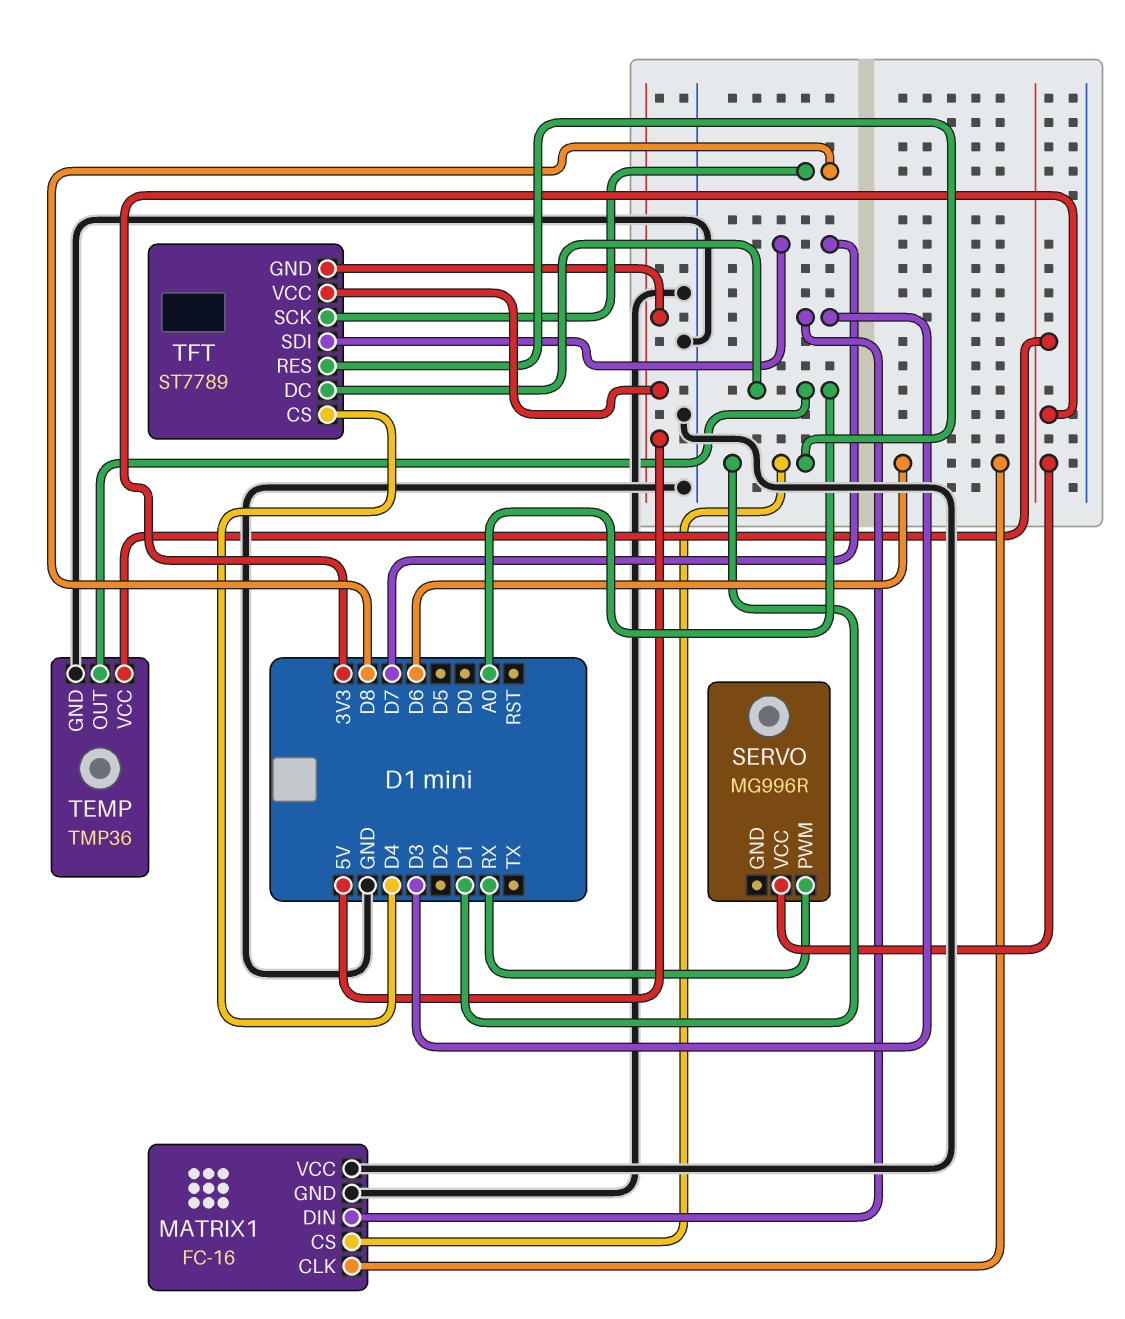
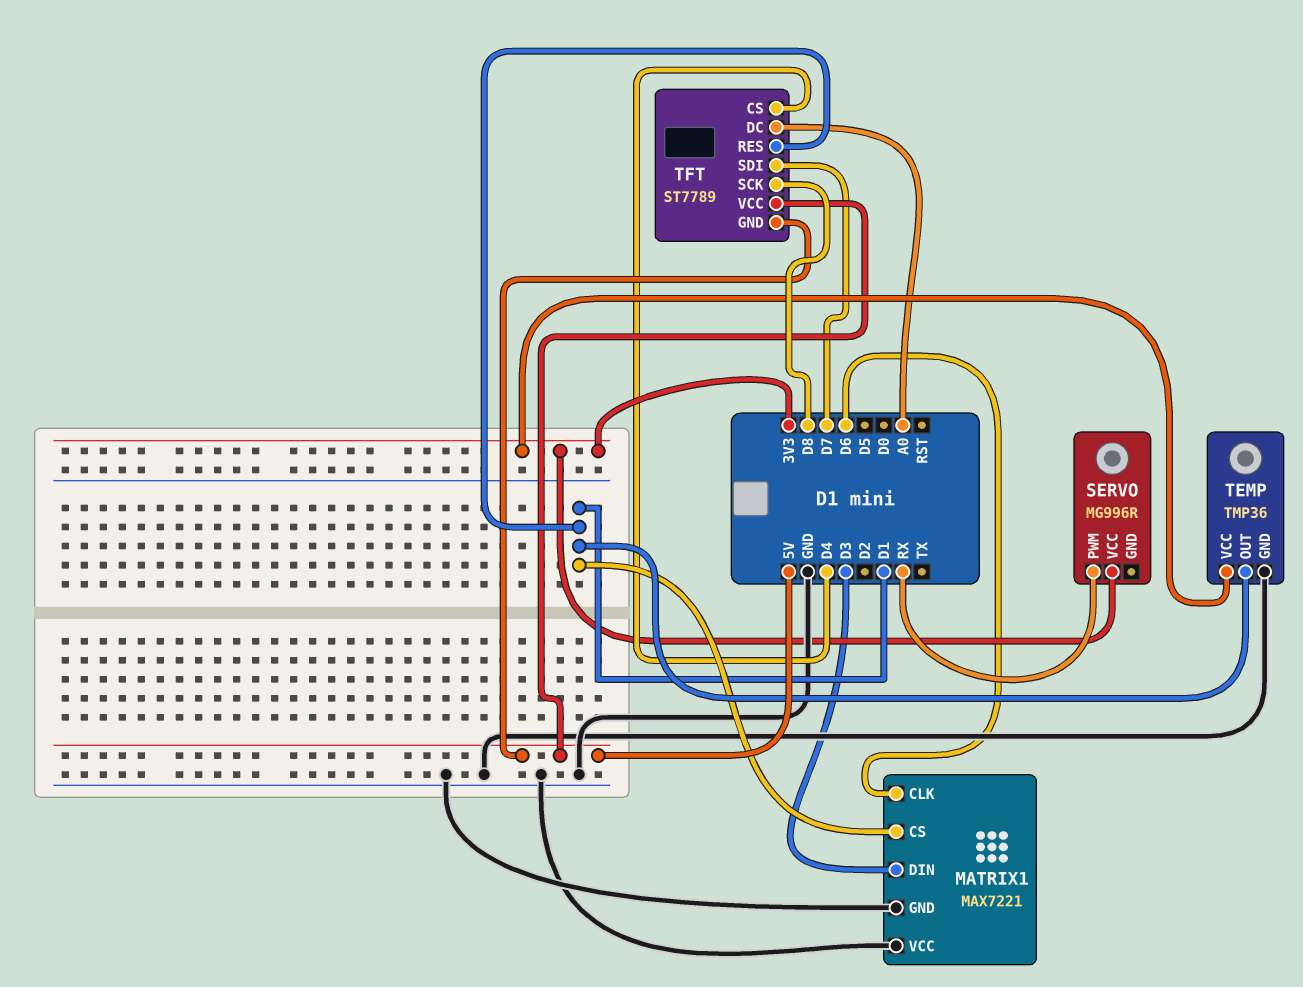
MATRIX1: FC-16 -> MAX7221
TEMP pin OUT: A0 -> D1

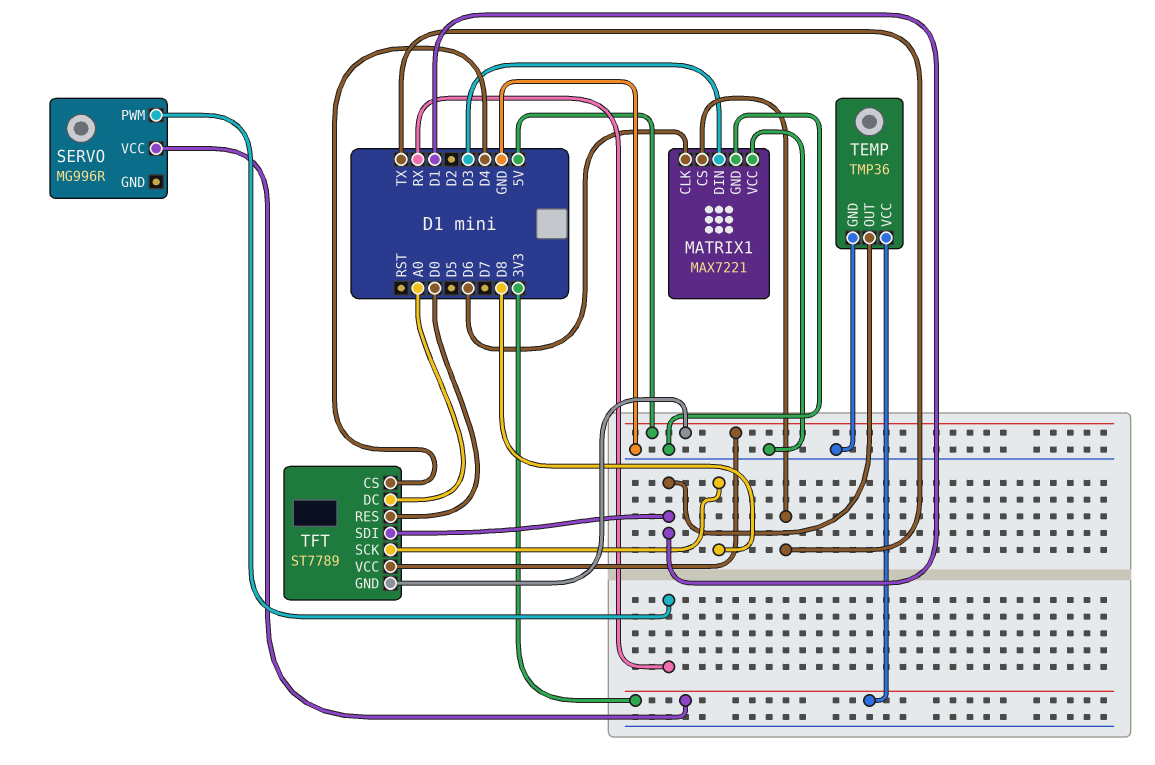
MATRIX1 pin CS: D1 -> TX
TFT pin RES: D1 -> D0
TFT pin SDI: D7 -> D1

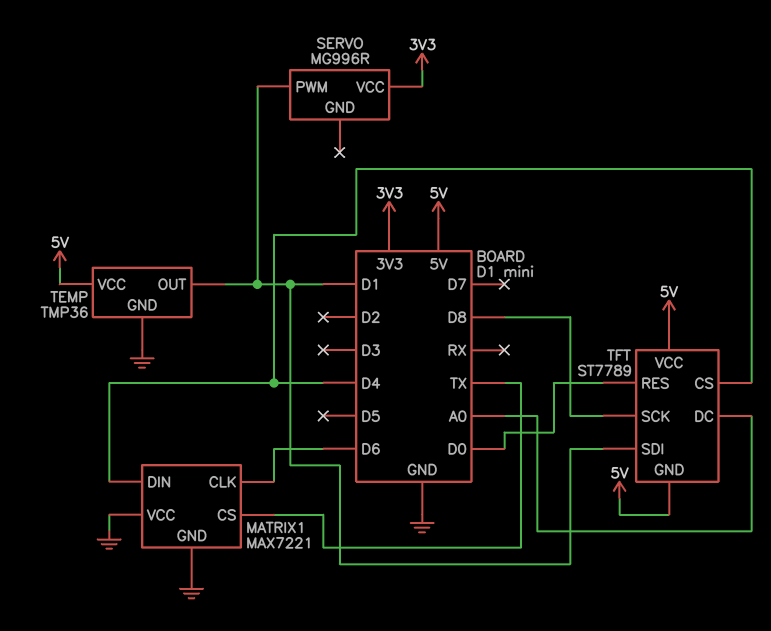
MATRIX1 pin DIN: D3 -> D4
SERVO pin PWM: RX -> D1
TEMP pin VCC: 3V3 -> 5V

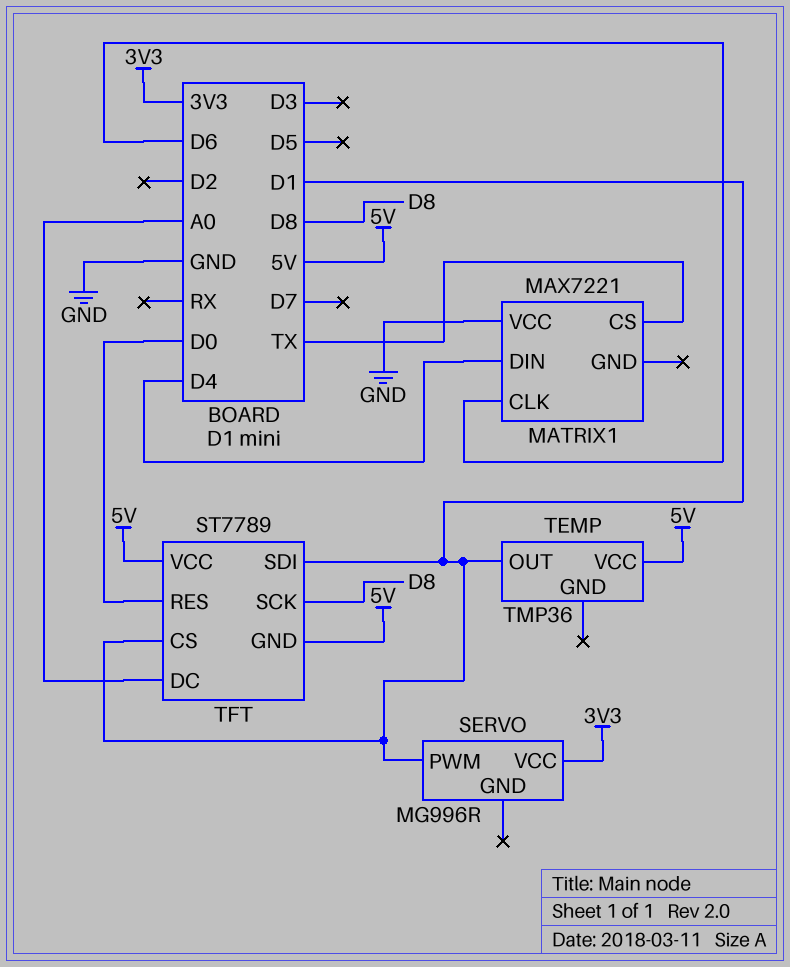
MATRIX1 pin GND: GND -> none
TEMP pin GND: GND -> none
TFT pin CS: D4 -> D1

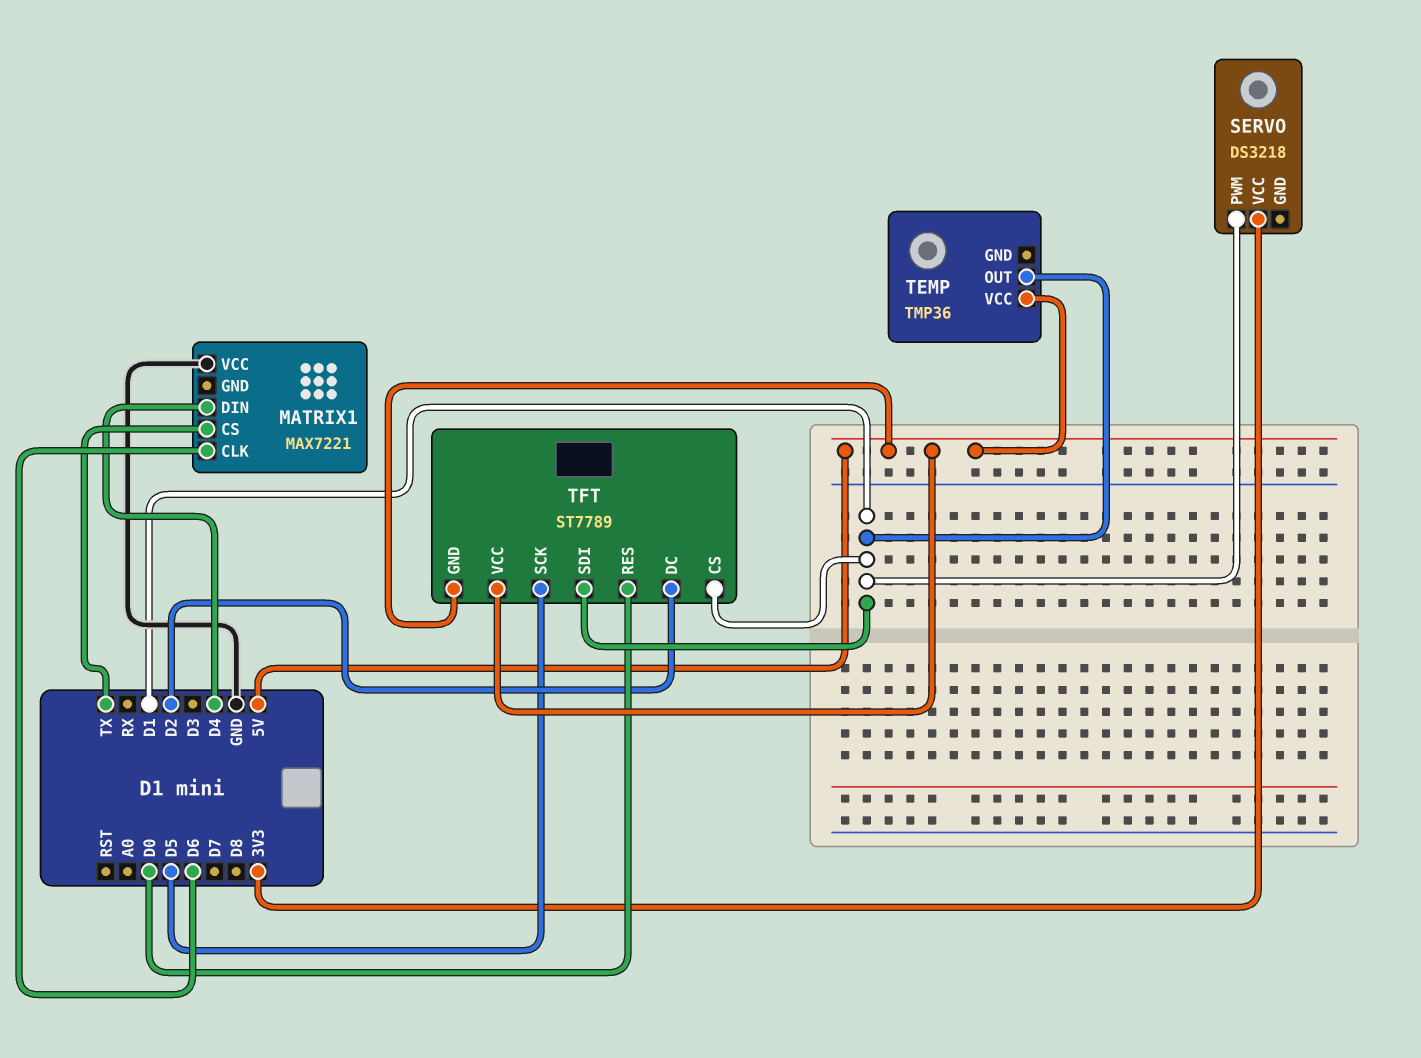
SERVO: MG996R -> DS3218
TFT pin DC: A0 -> D2
TFT pin SCK: D8 -> D5

